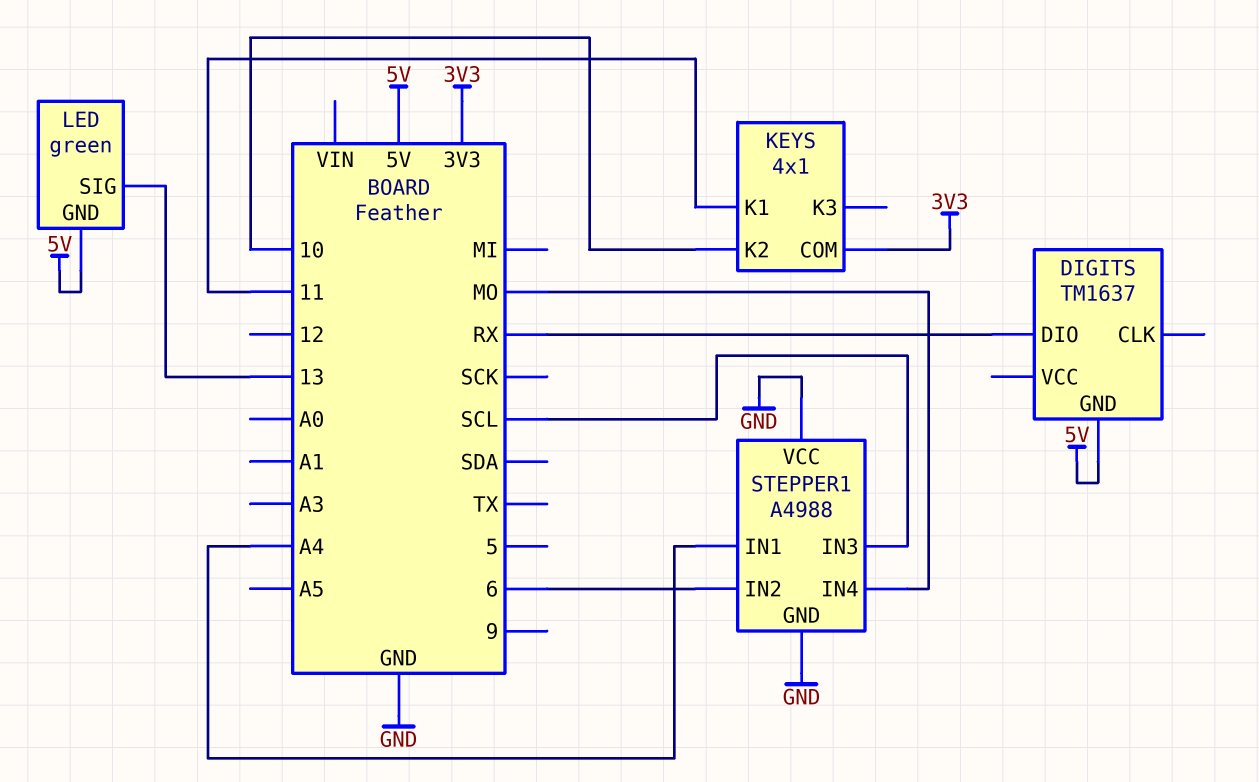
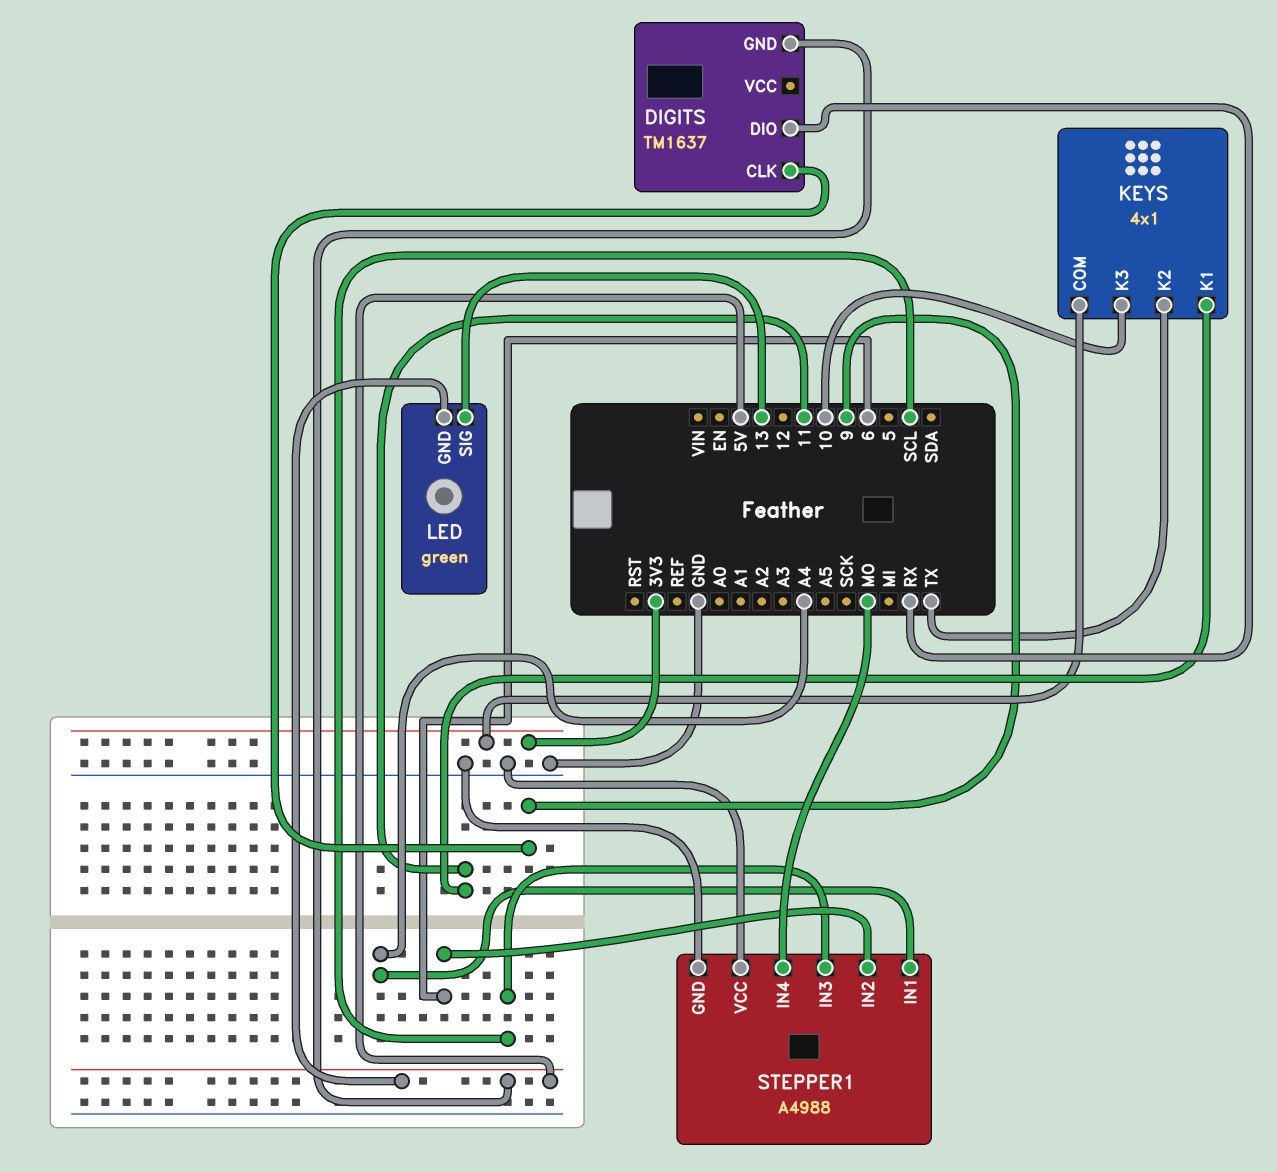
DIGITS pin CLK: none -> 9
KEYS pin K2: 10 -> TX
KEYS pin K3: none -> 10

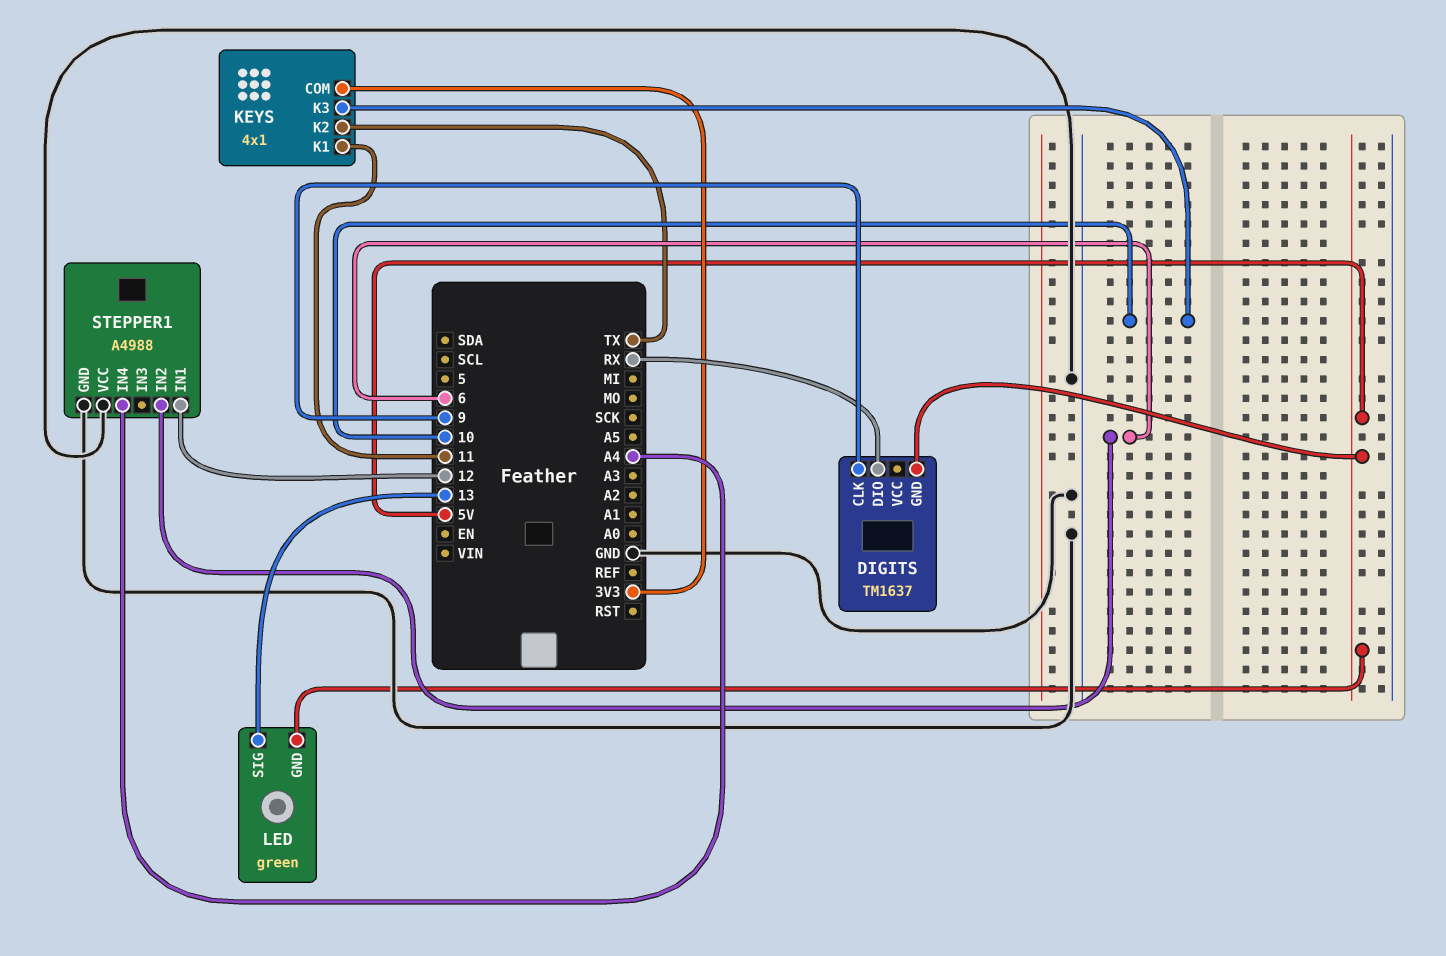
STEPPER1 pin IN1: A4 -> 12
STEPPER1 pin IN3: SCL -> none
STEPPER1 pin IN4: MO -> A4

